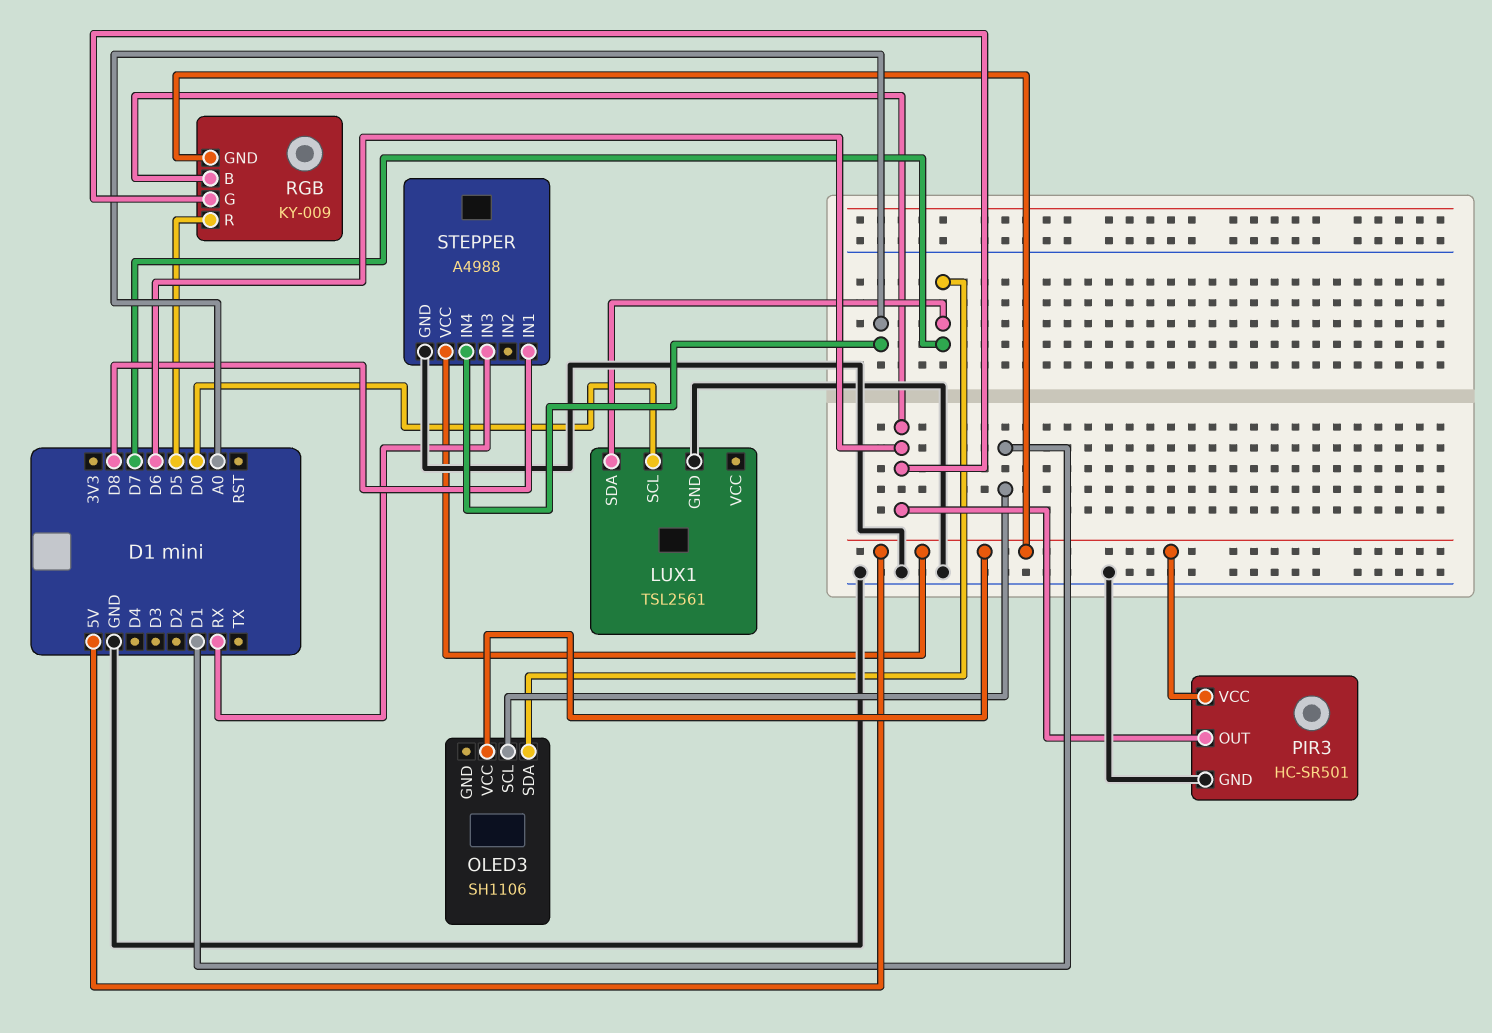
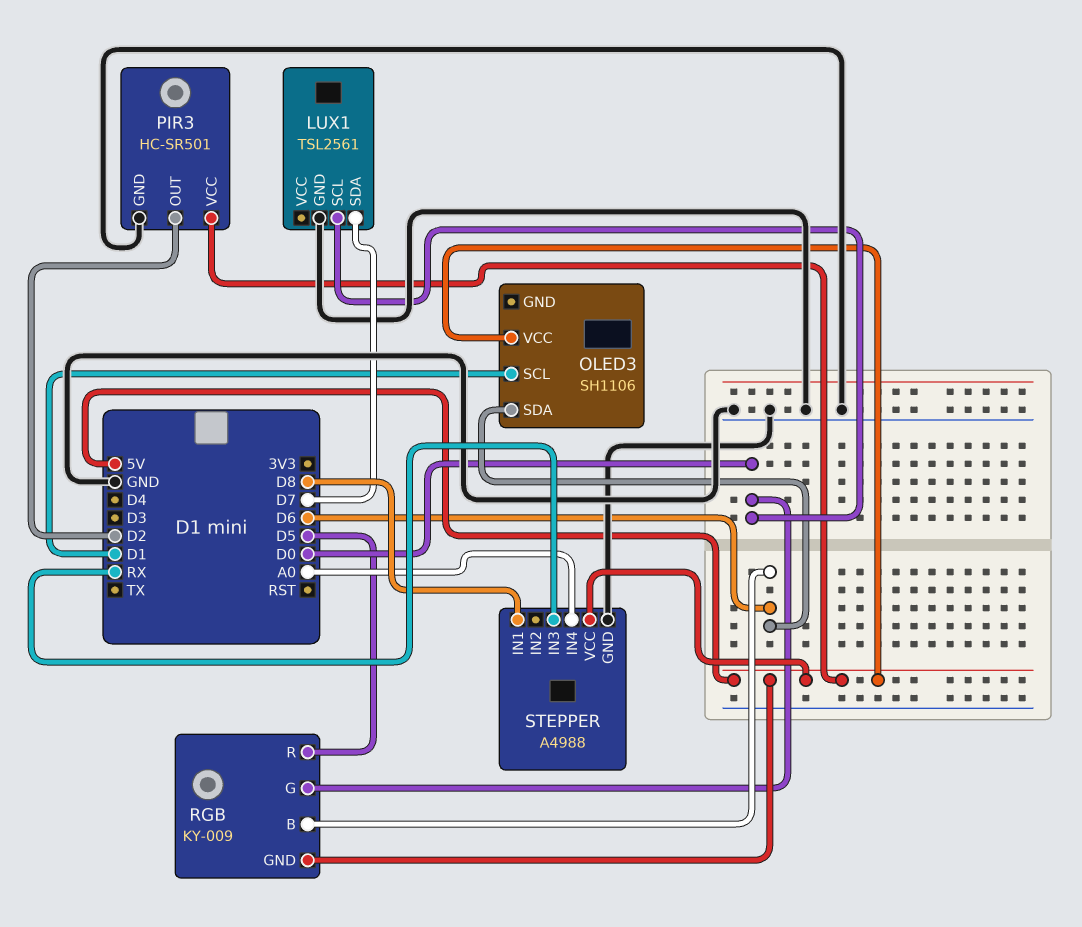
OLED3 pin SDA: D7 -> D6
PIR3 pin OUT: D6 -> D2
RGB pin G: D6 -> D0

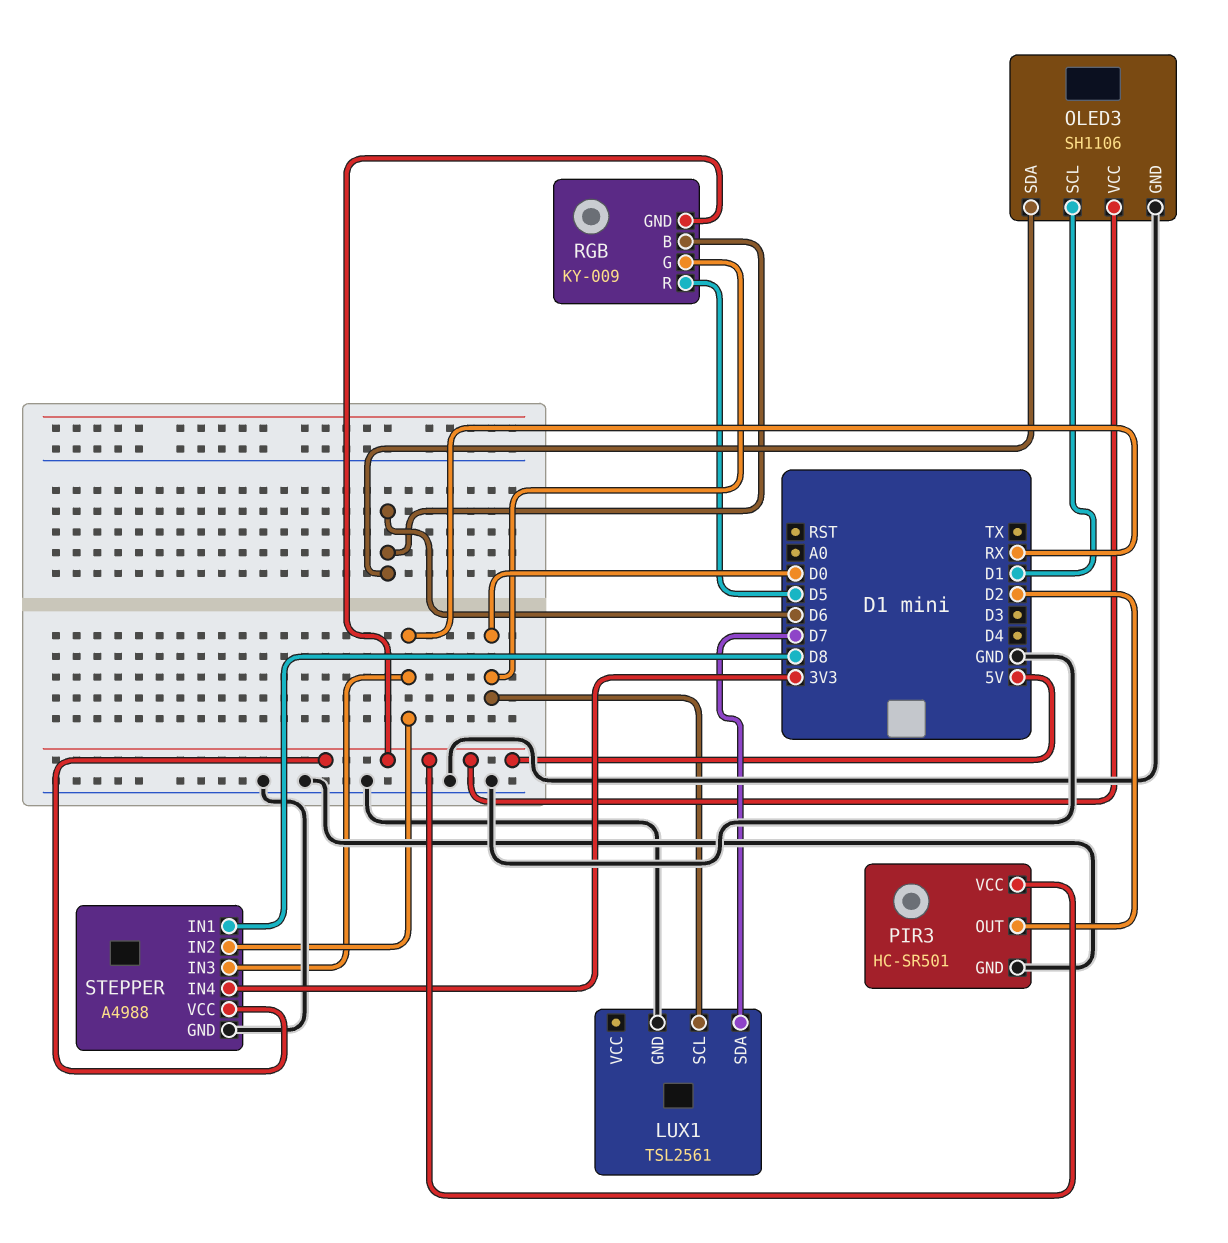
OLED3 pin GND: none -> GND
STEPPER pin IN2: none -> RX
STEPPER pin IN4: A0 -> 3V3

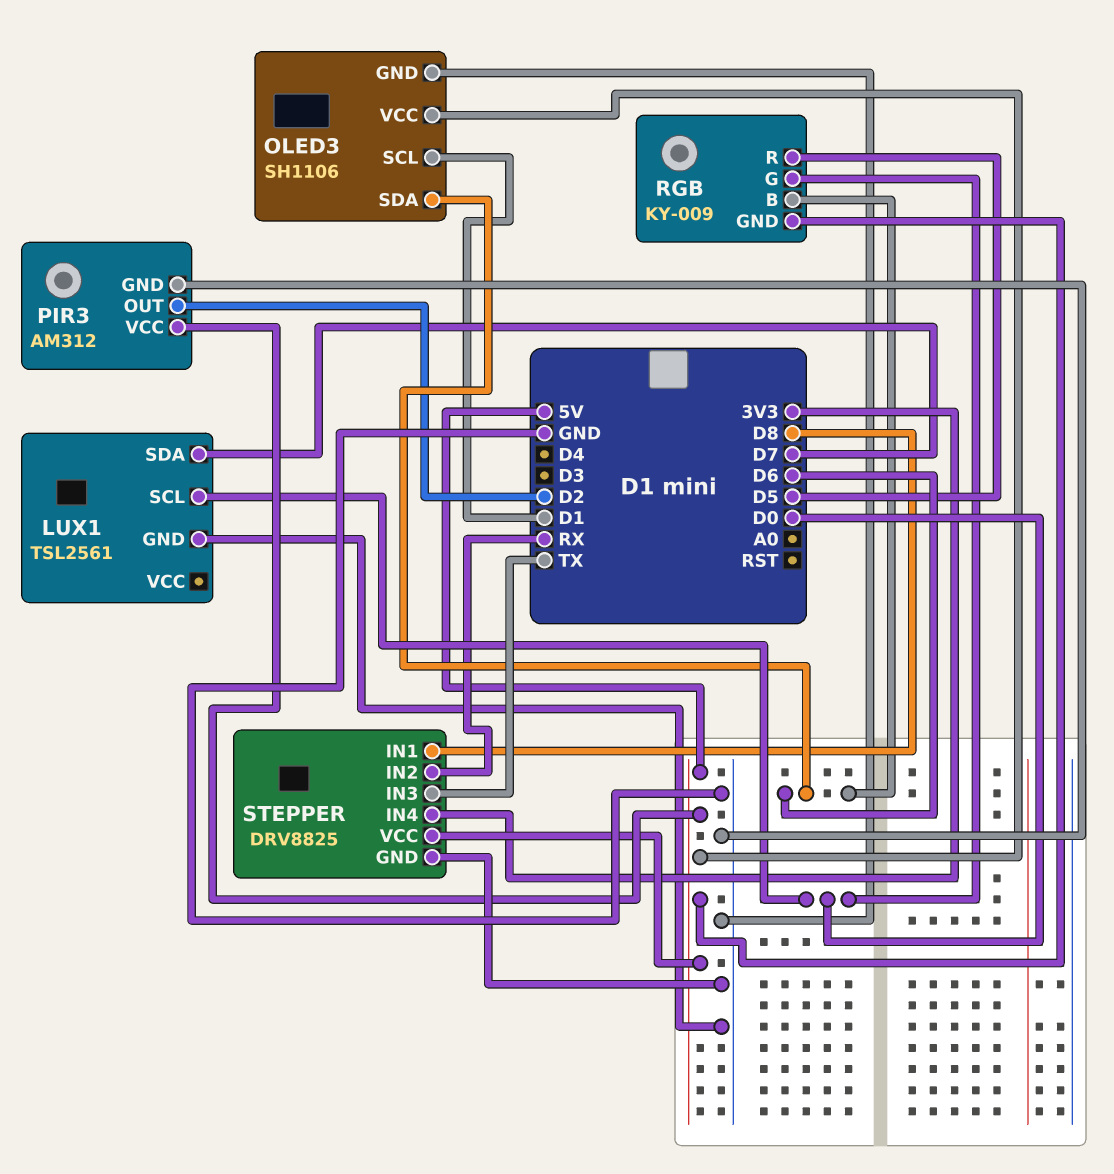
PIR3: HC-SR501 -> AM312
STEPPER: A4988 -> DRV8825
STEPPER pin IN3: RX -> TX

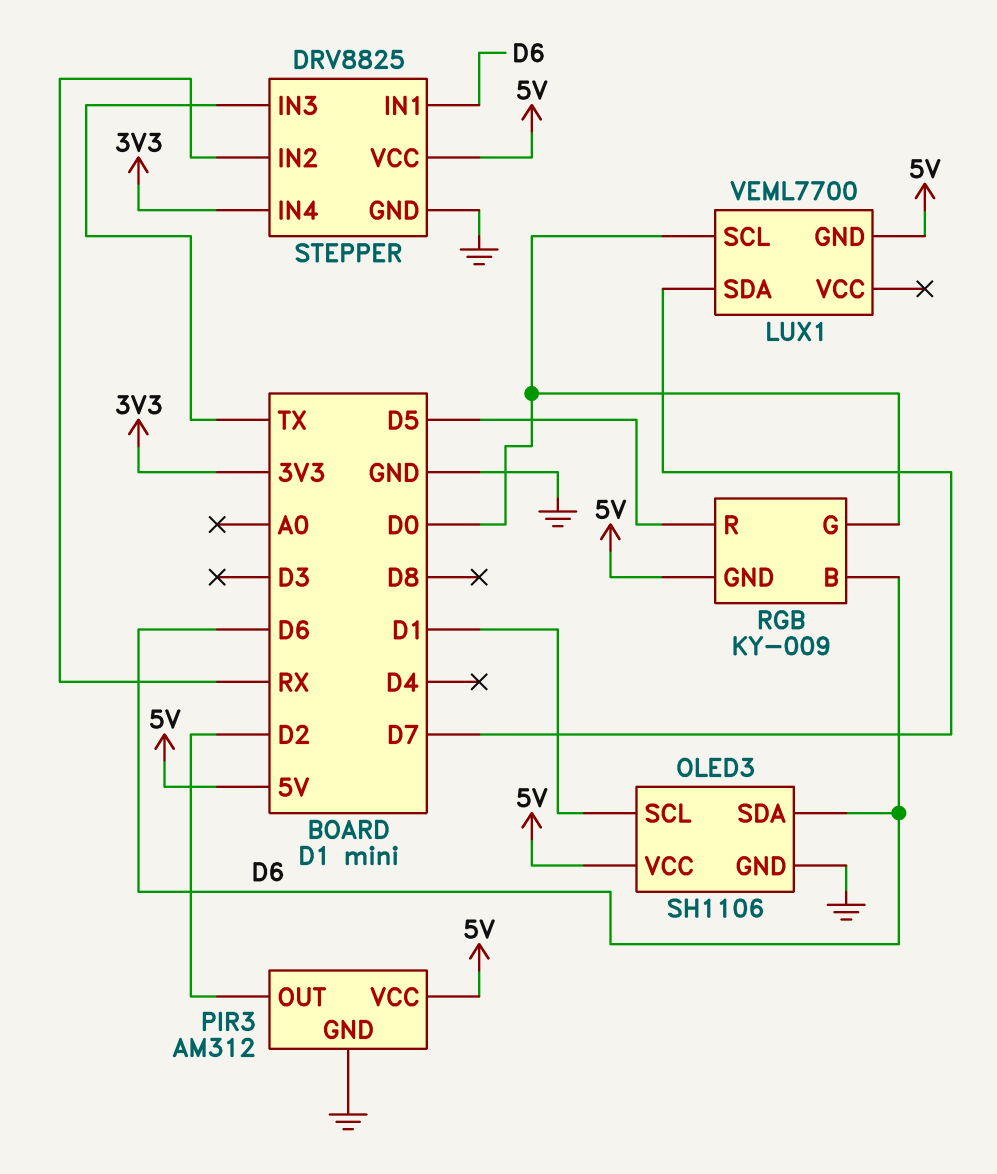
LUX1: TSL2561 -> VEML7700
LUX1 pin GND: GND -> 5V
STEPPER pin IN1: D8 -> D6

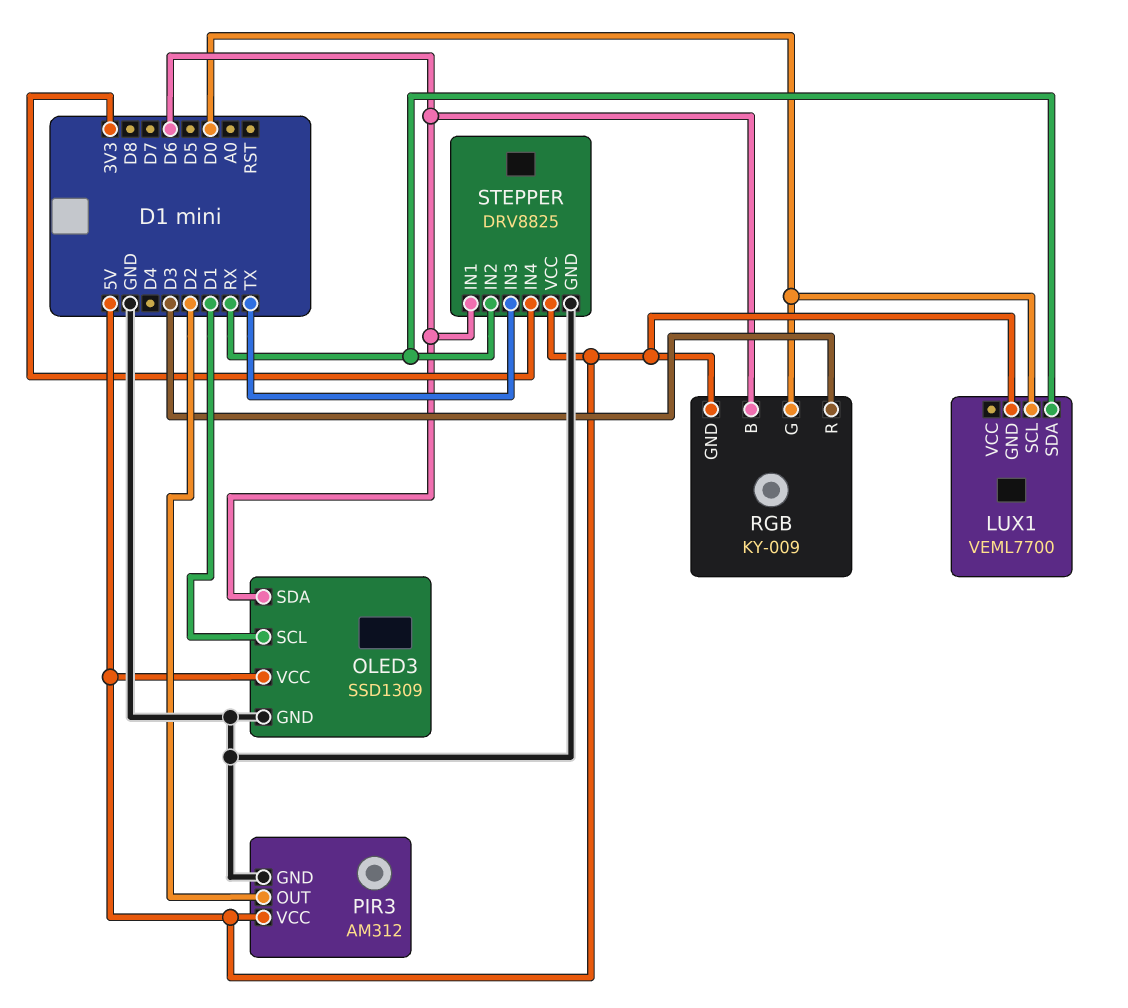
LUX1 pin SDA: D7 -> RX
OLED3: SH1106 -> SSD1309
RGB pin R: D5 -> D3

